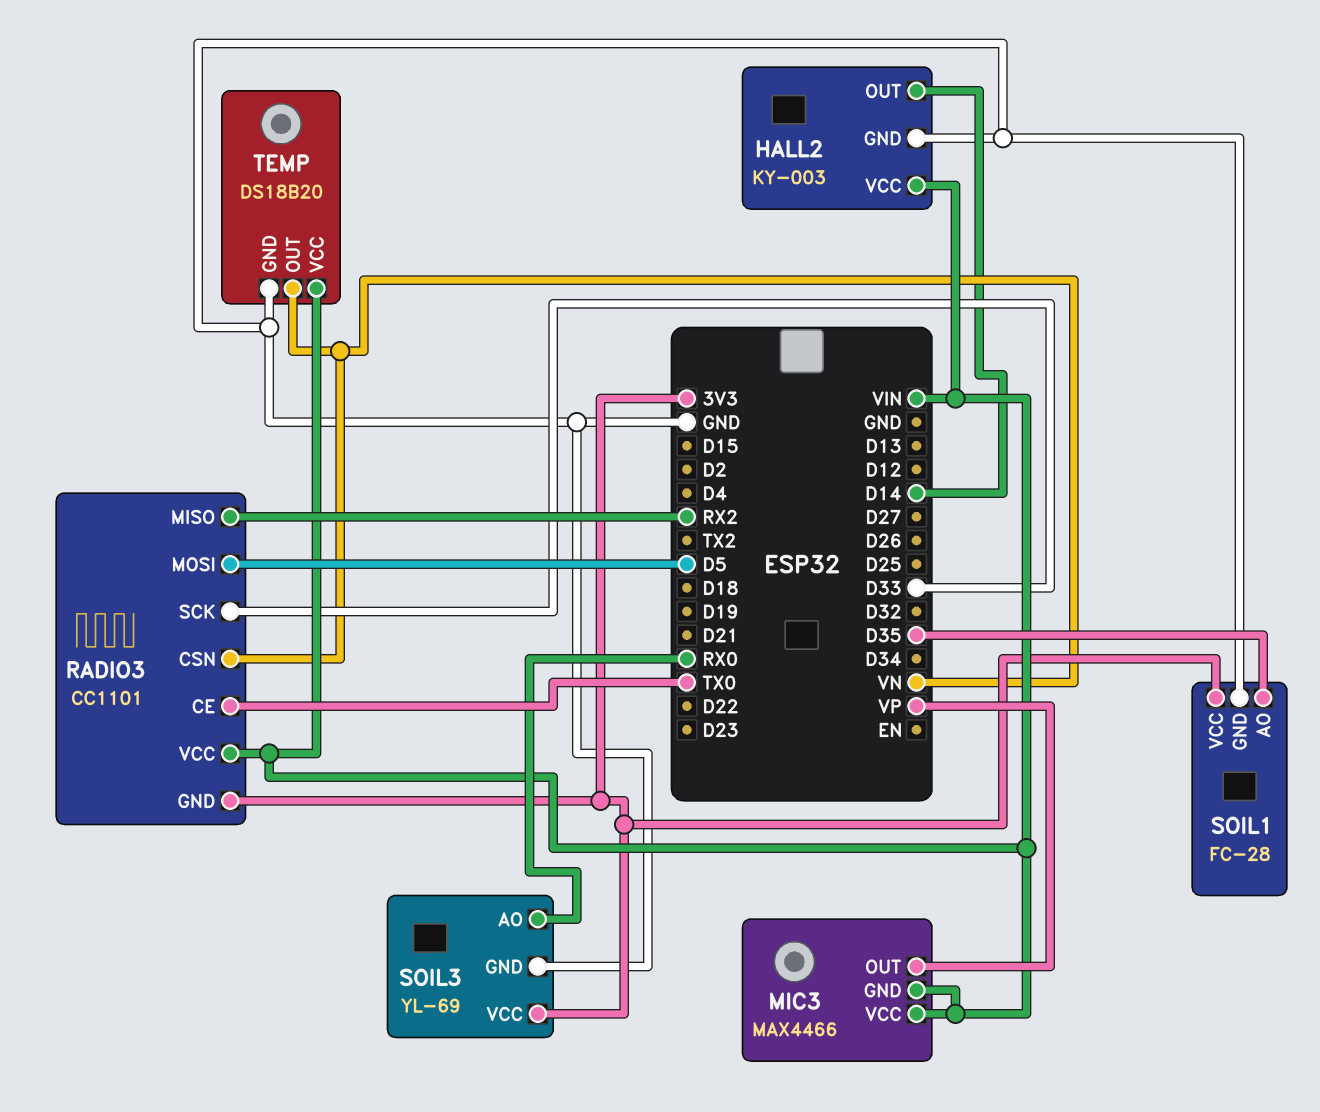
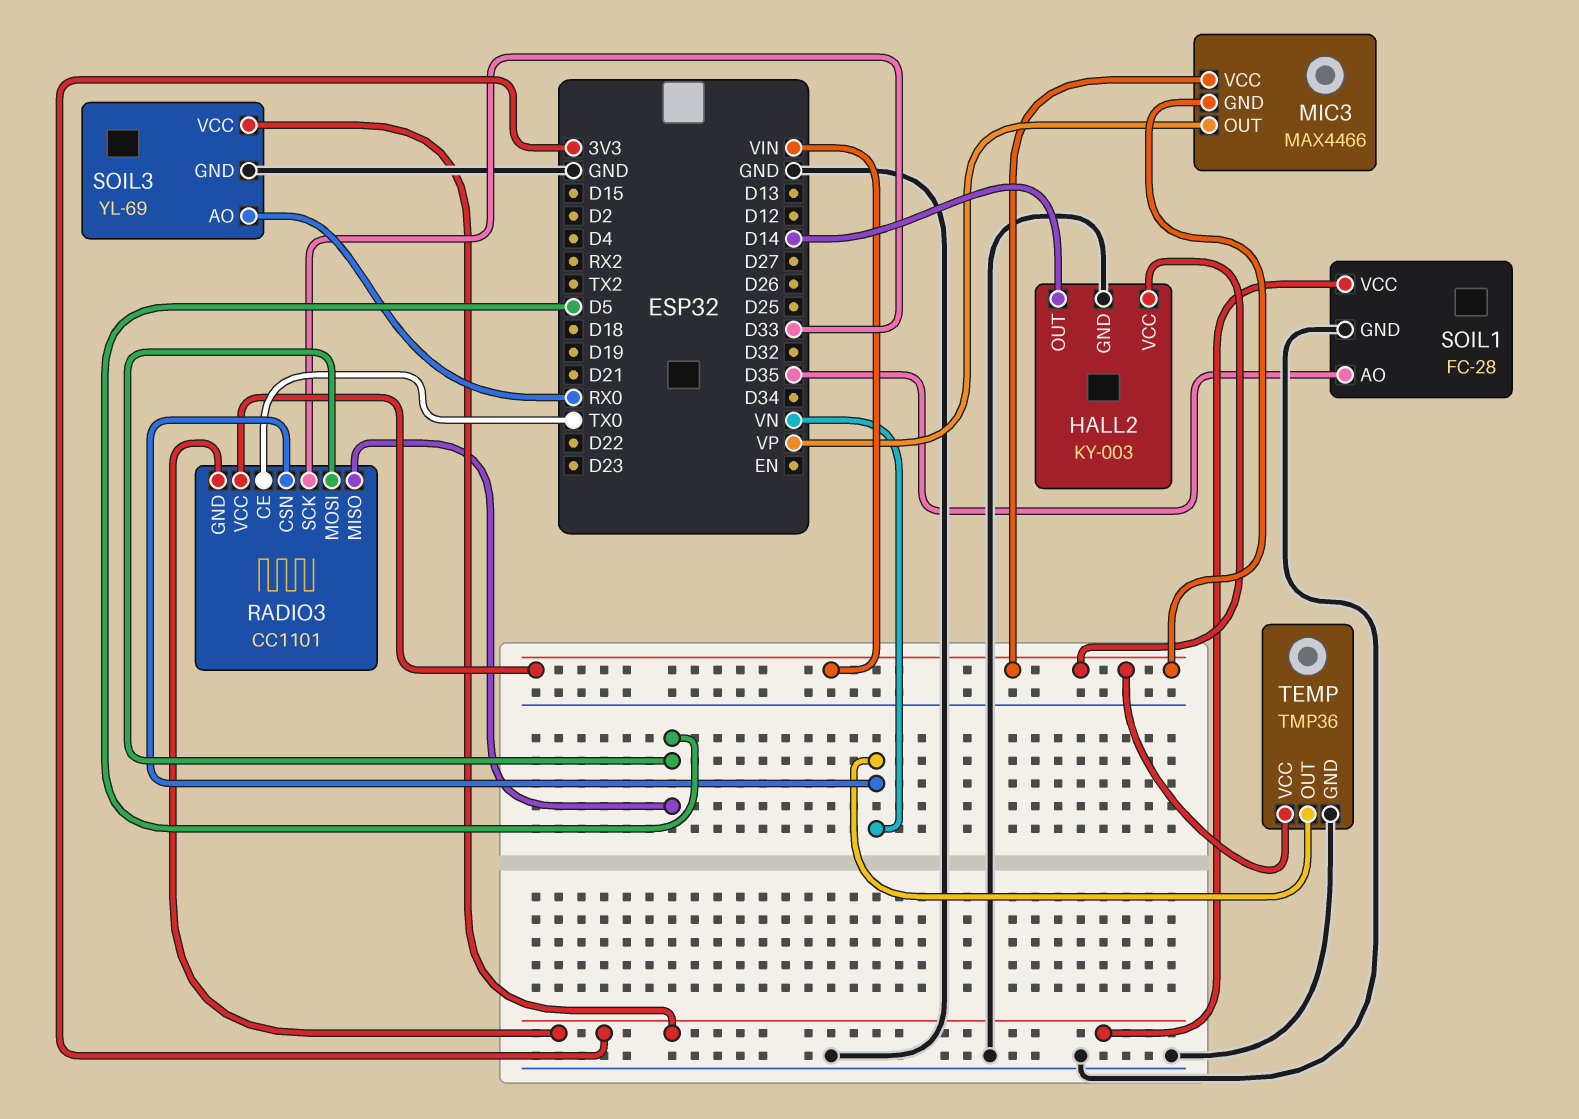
RADIO3 pin MISO: RX2 -> D5
TEMP: DS18B20 -> TMP36

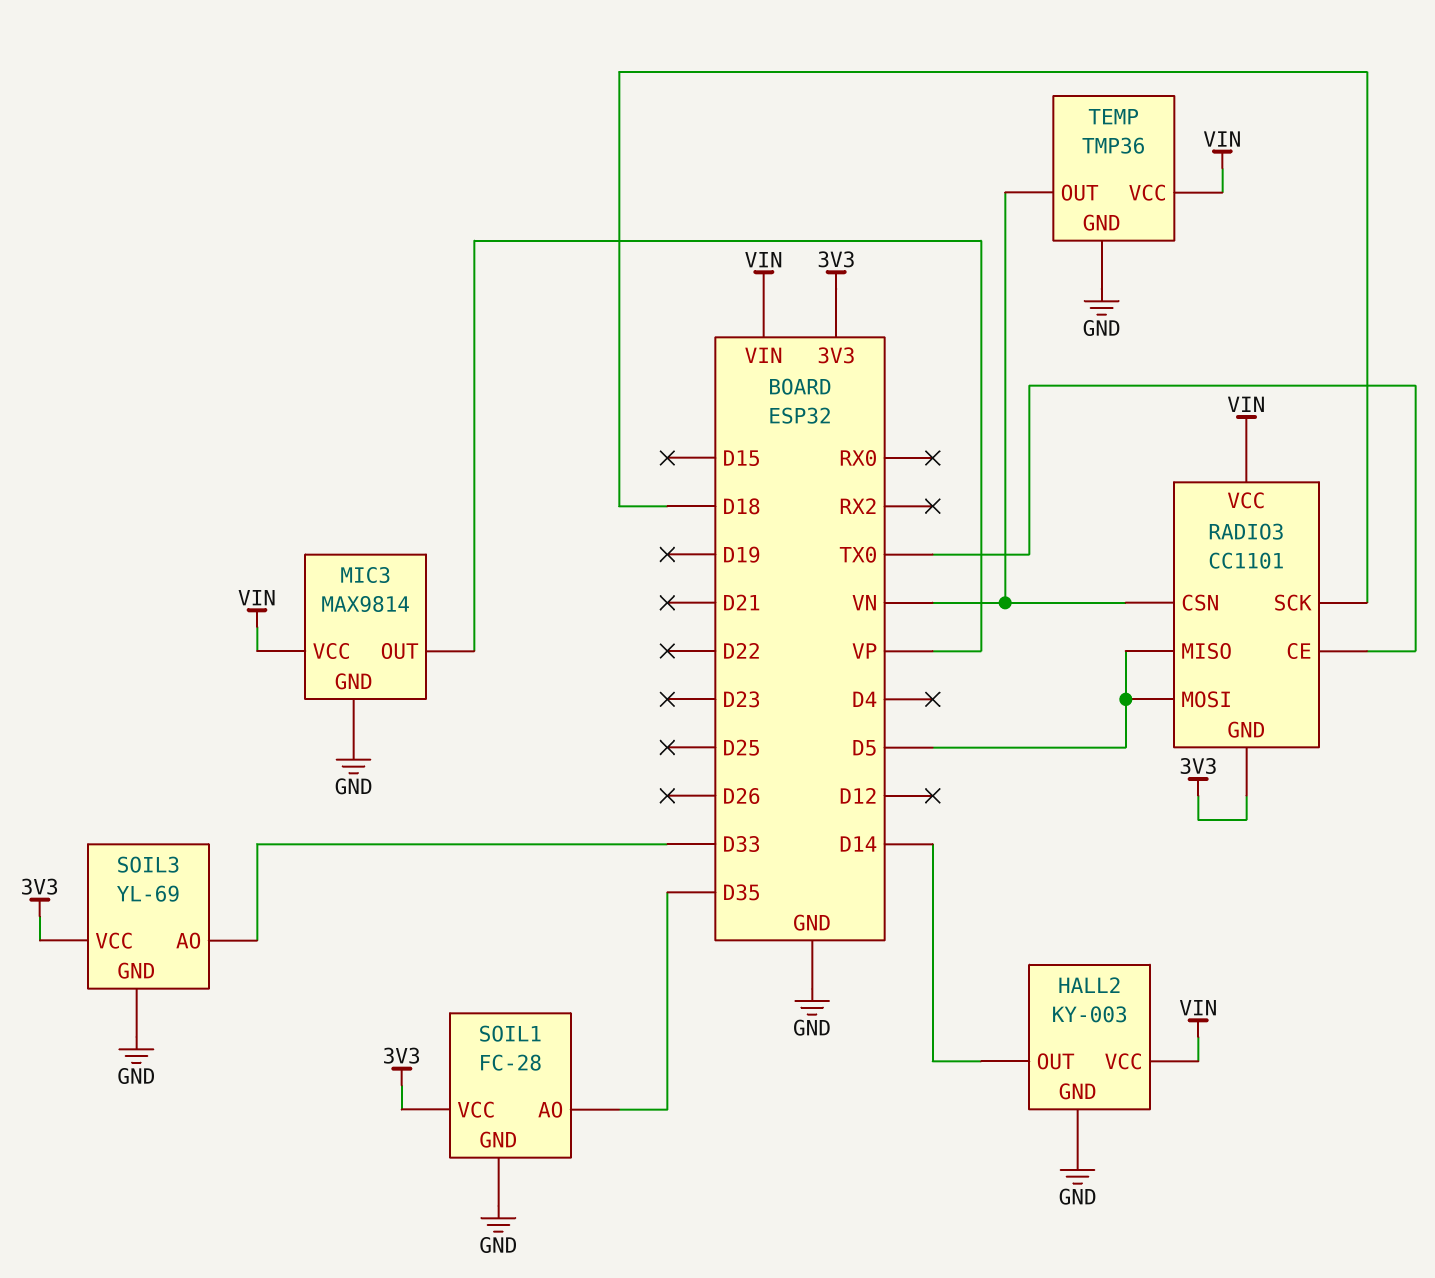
MIC3: MAX4466 -> MAX9814
MIC3 pin GND: VIN -> GND
RADIO3 pin SCK: D33 -> D18
SOIL3 pin AO: RX0 -> D33

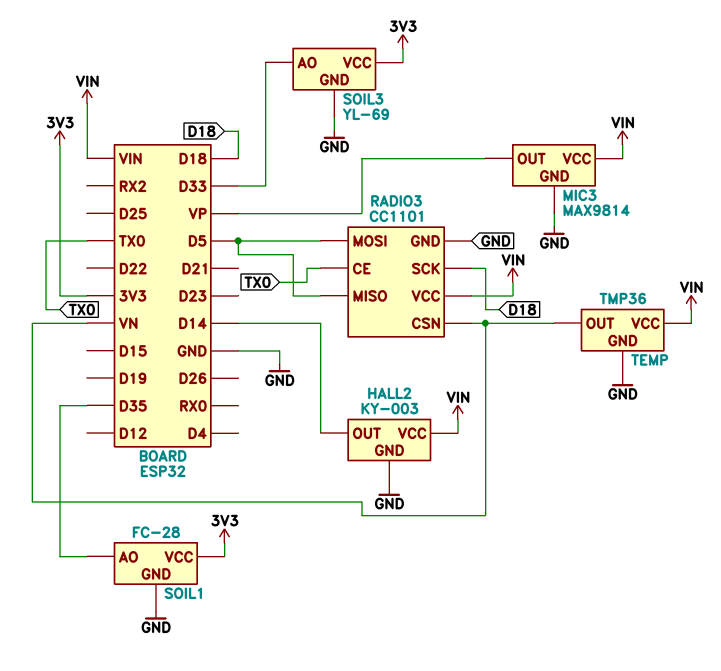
RADIO3 pin GND: 3V3 -> GND

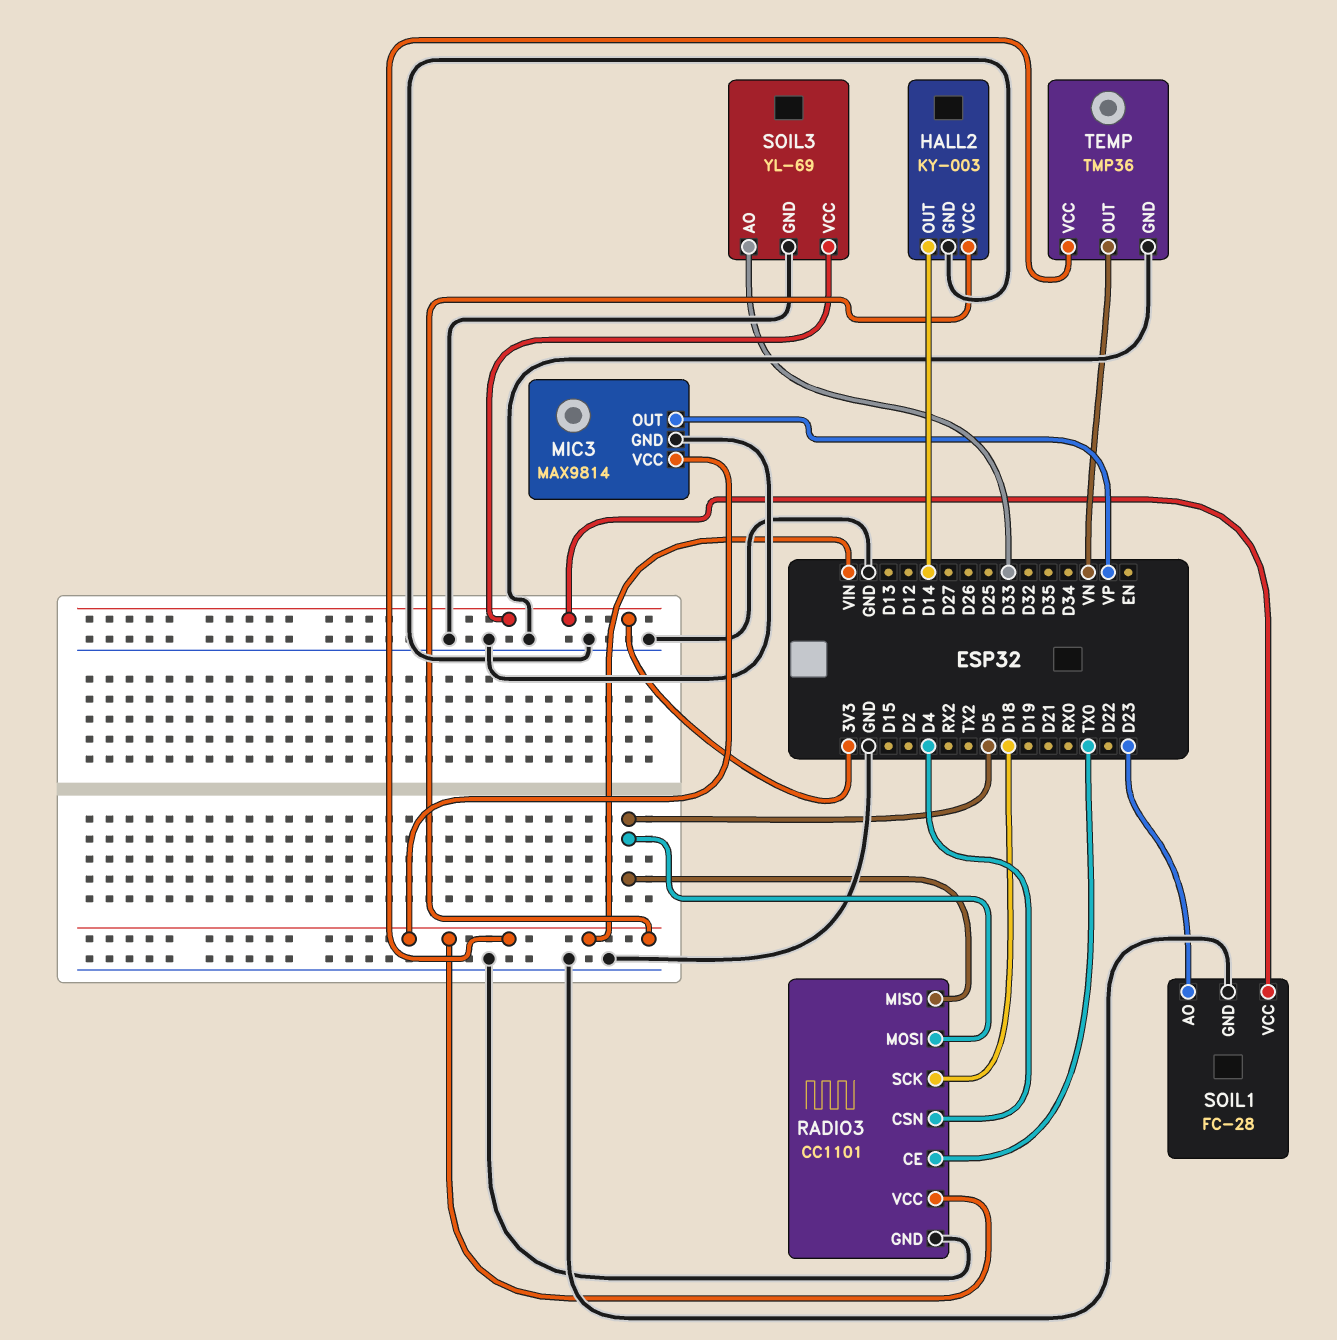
RADIO3 pin CSN: VN -> D4
SOIL1 pin AO: D35 -> D23

